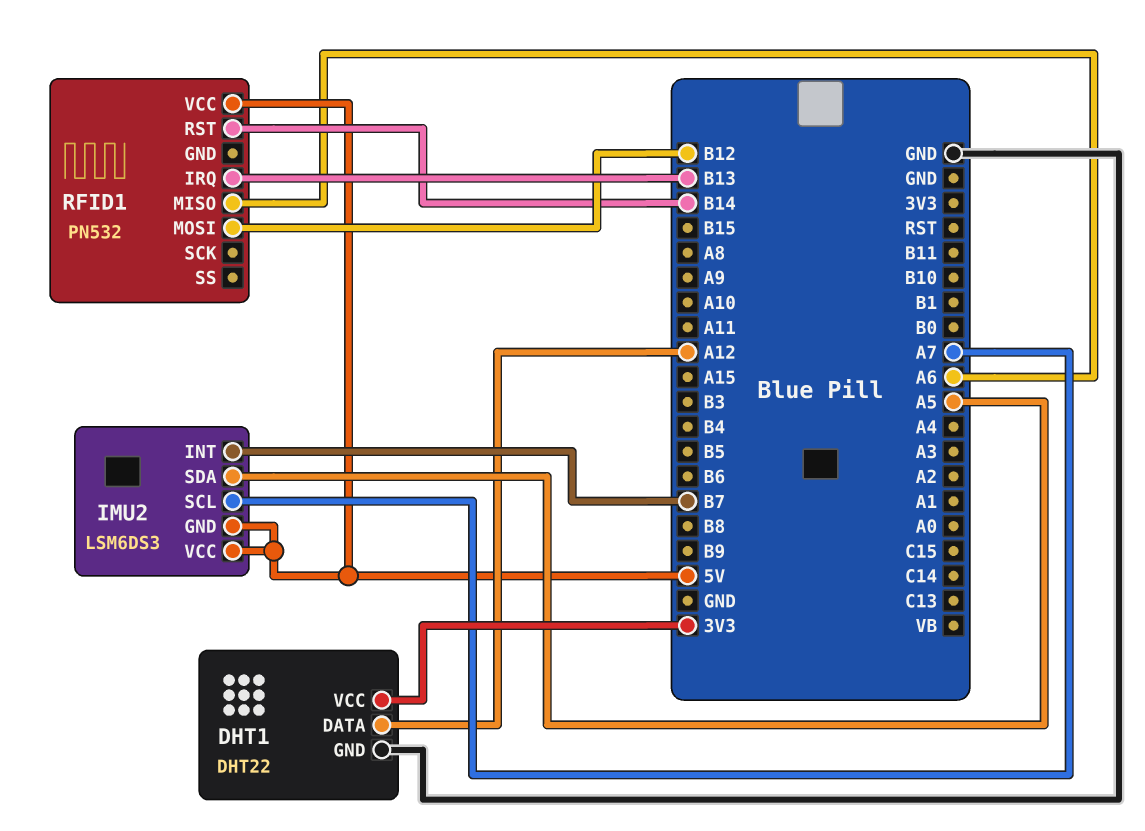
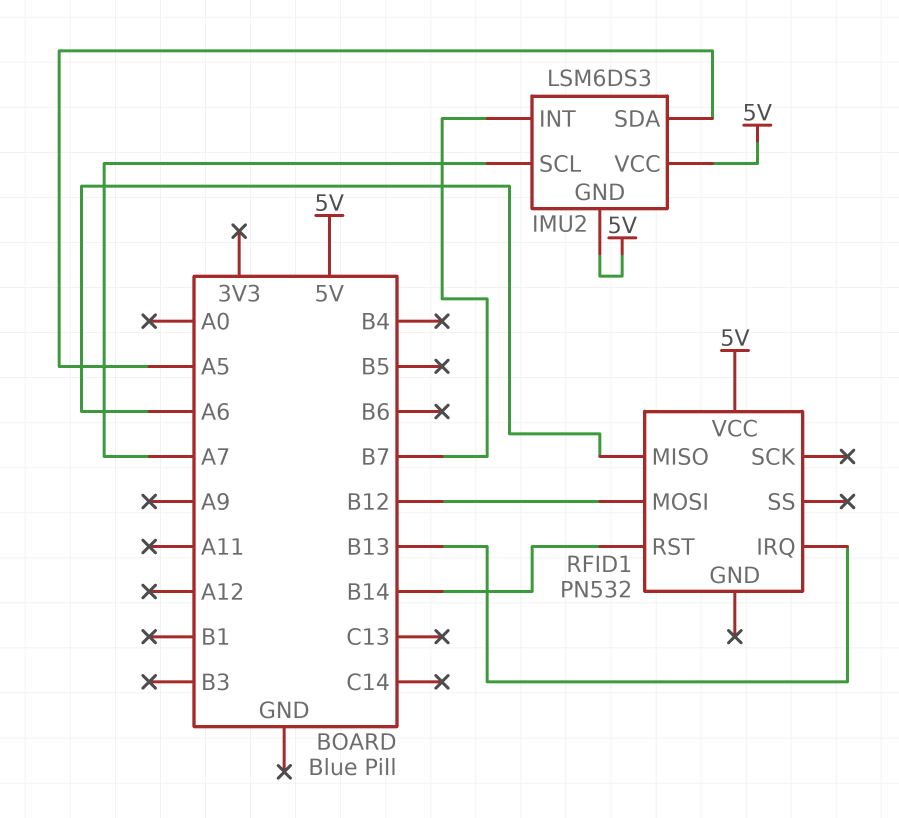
DHT1: DHT22 -> none
DHT1 pin DATA: A12 -> none
DHT1 pin GND: GND -> none
DHT1 pin VCC: 3V3 -> none

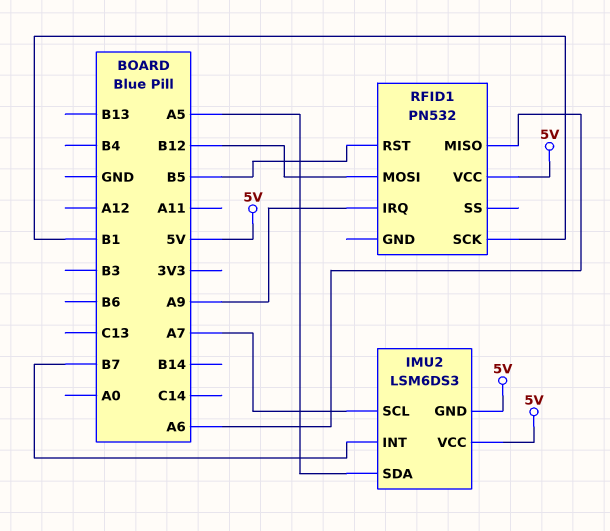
RFID1 pin IRQ: B13 -> A9
RFID1 pin RST: B14 -> B5
RFID1 pin SCK: none -> B1

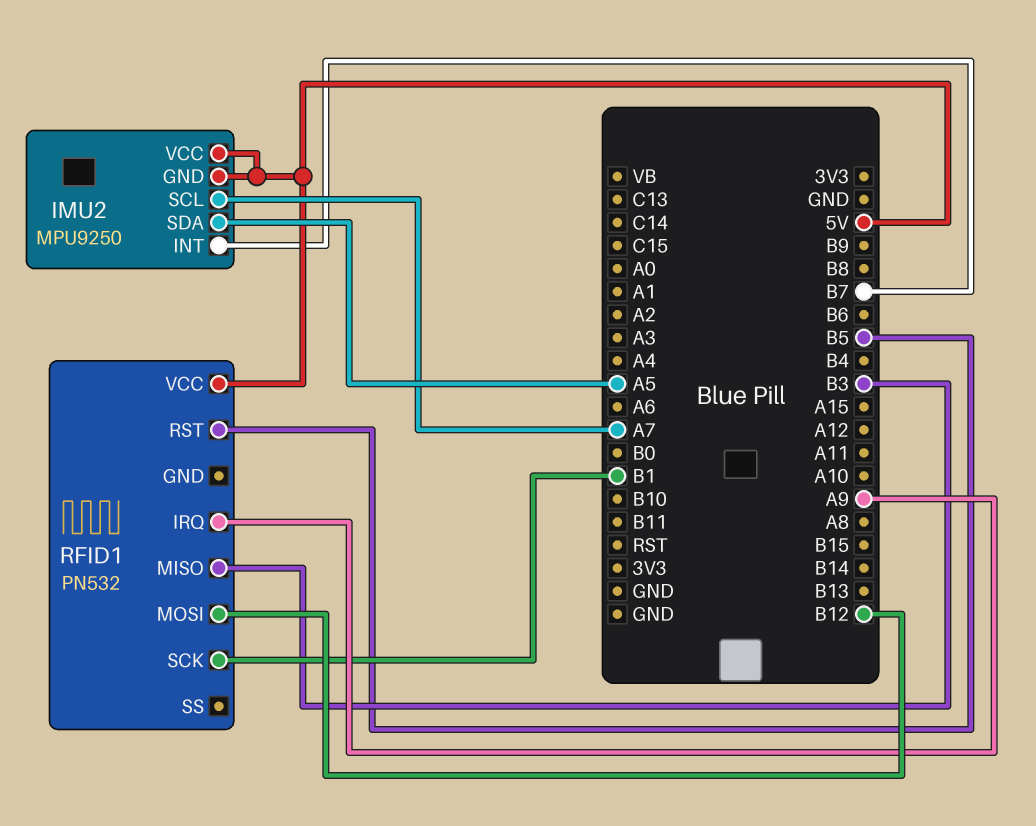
IMU2: LSM6DS3 -> MPU9250
RFID1 pin MISO: A6 -> B3

